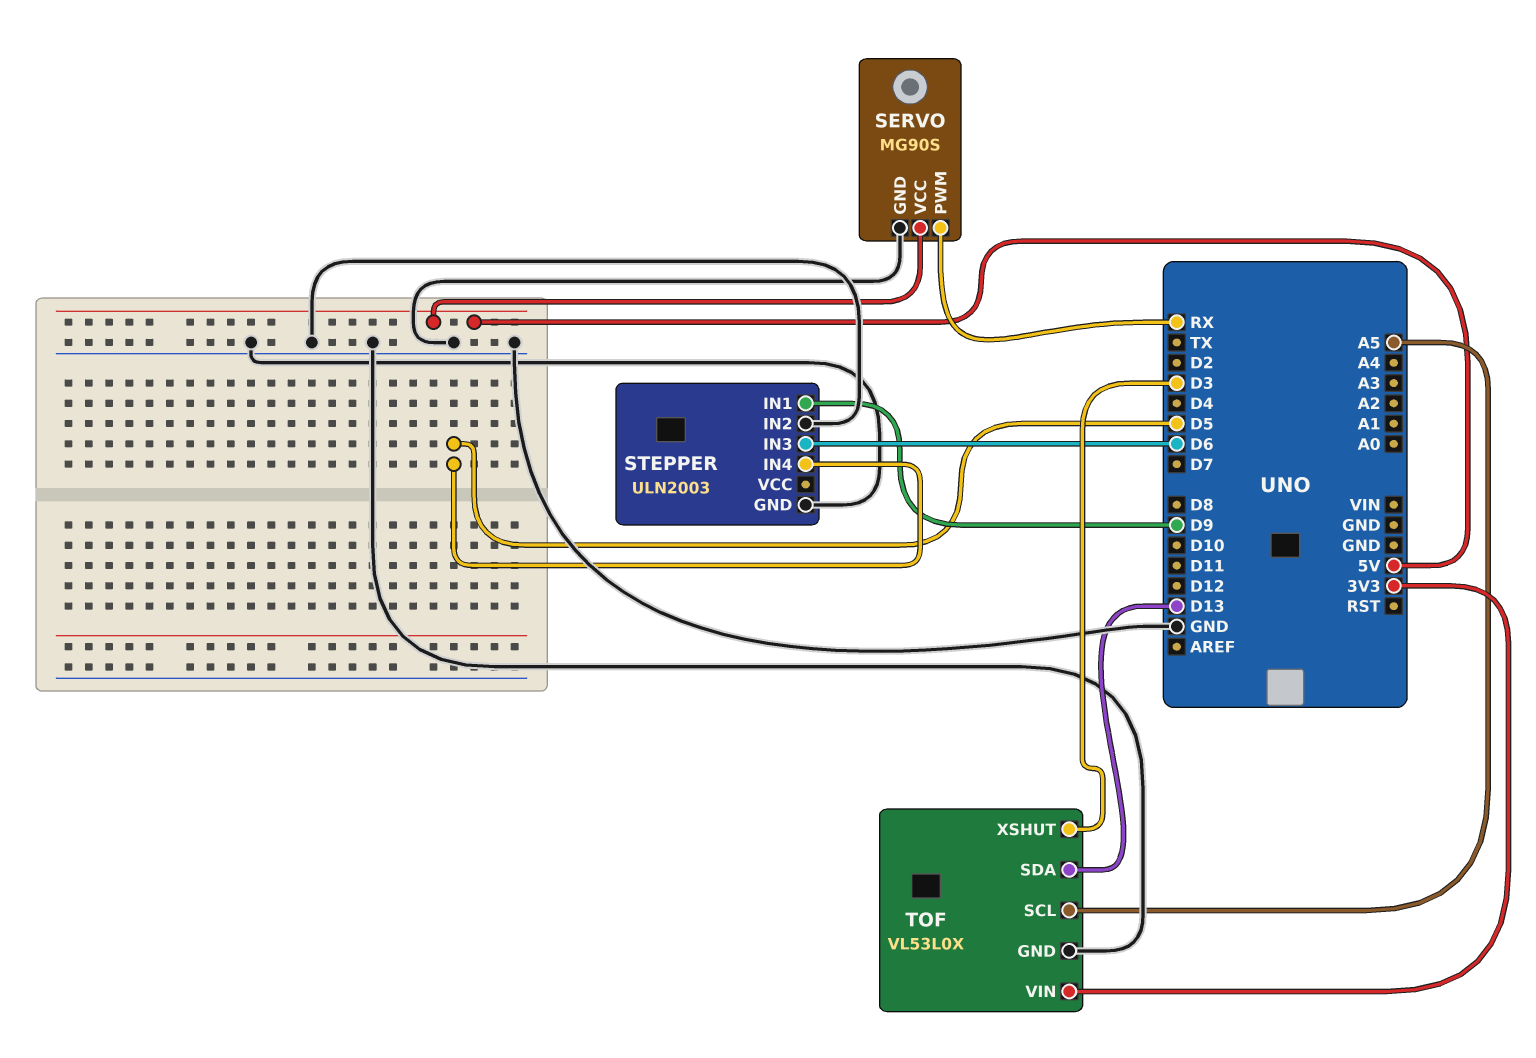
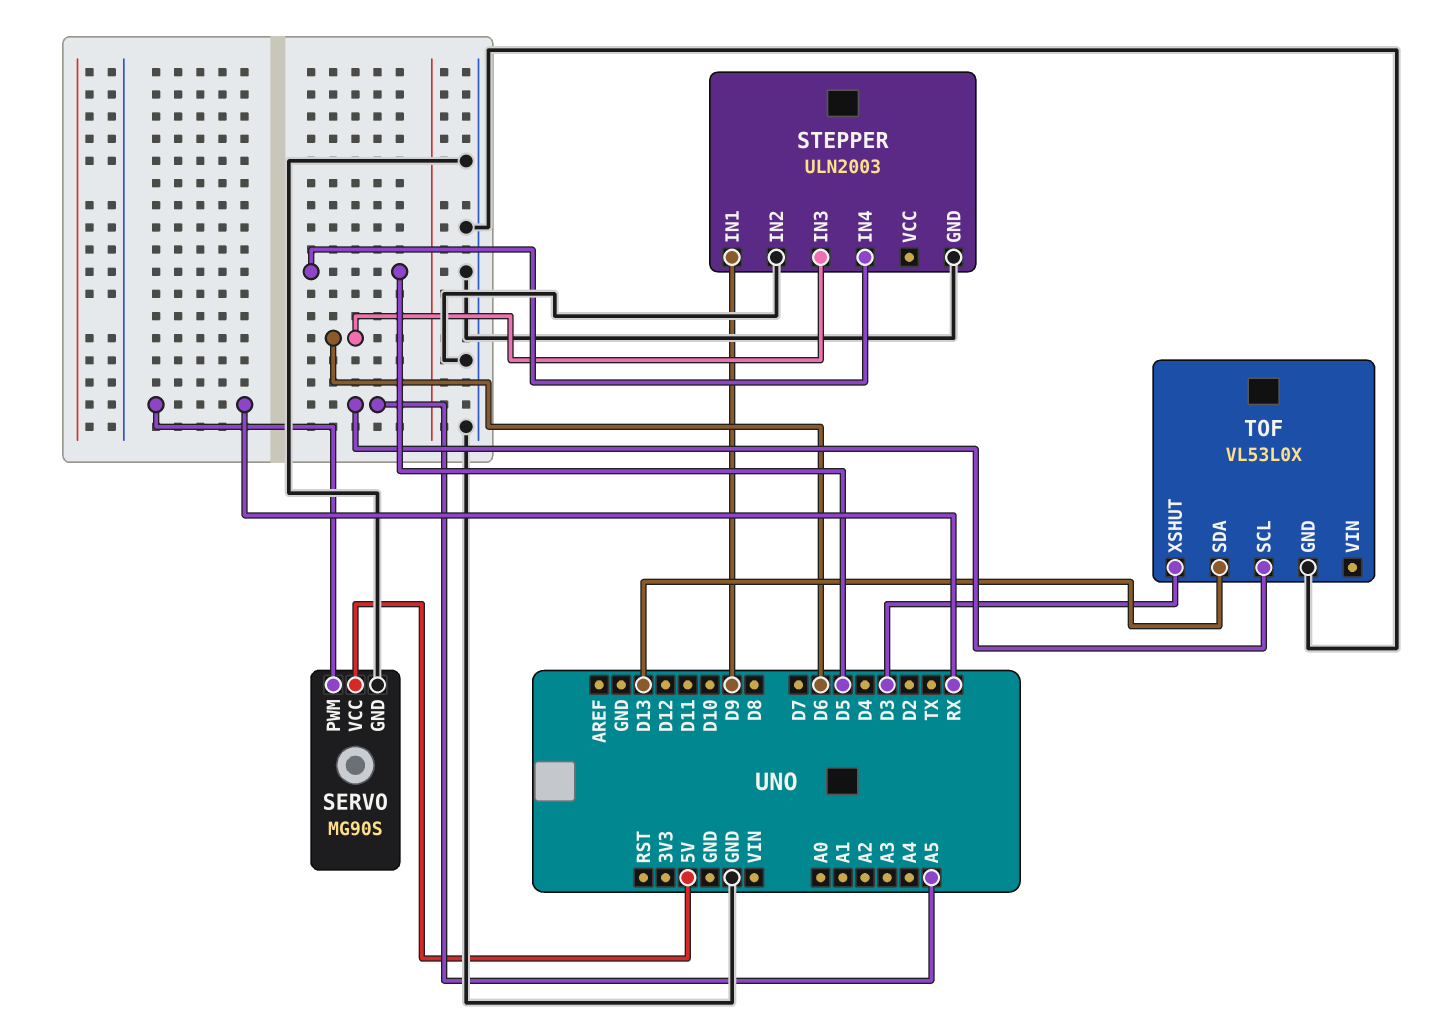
TOF pin VIN: 3V3 -> none

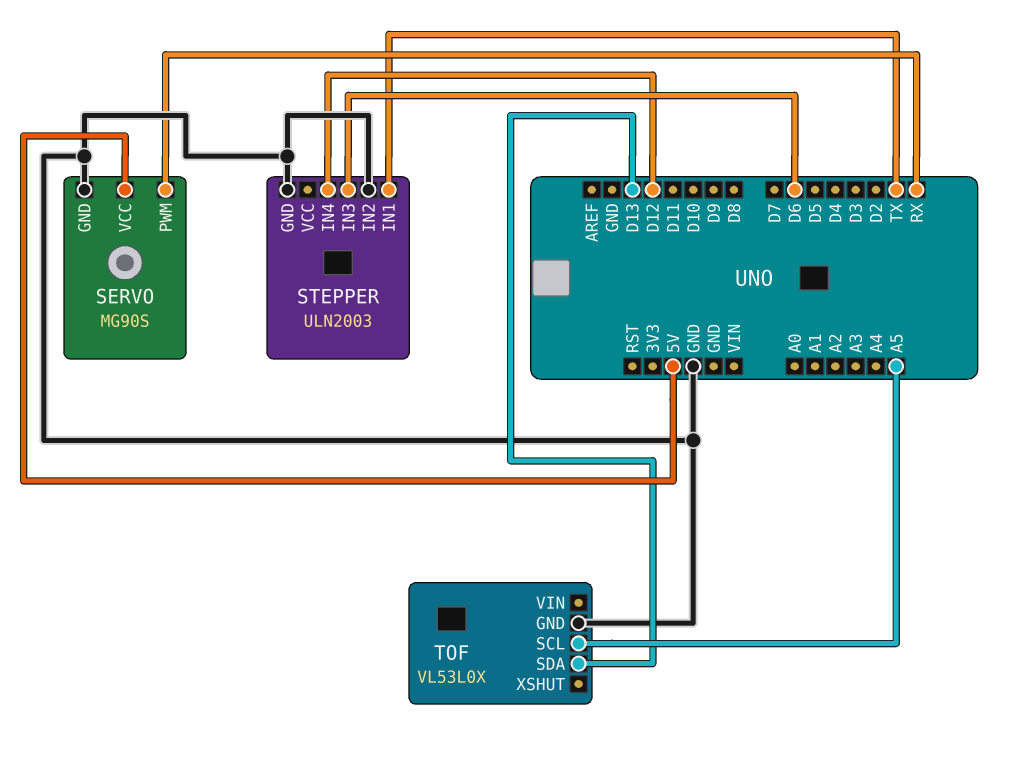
STEPPER pin IN1: D9 -> TX
STEPPER pin IN4: D5 -> D12
TOF pin XSHUT: D3 -> none

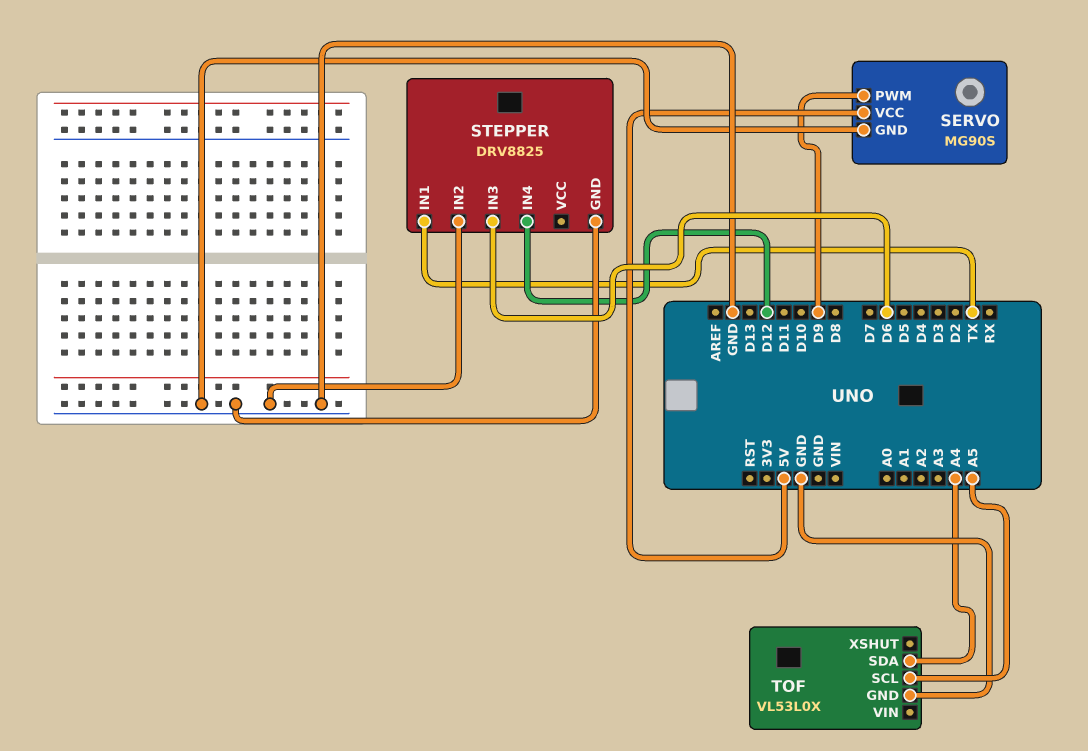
SERVO pin PWM: RX -> D9
STEPPER: ULN2003 -> DRV8825
TOF pin SDA: D13 -> A4

